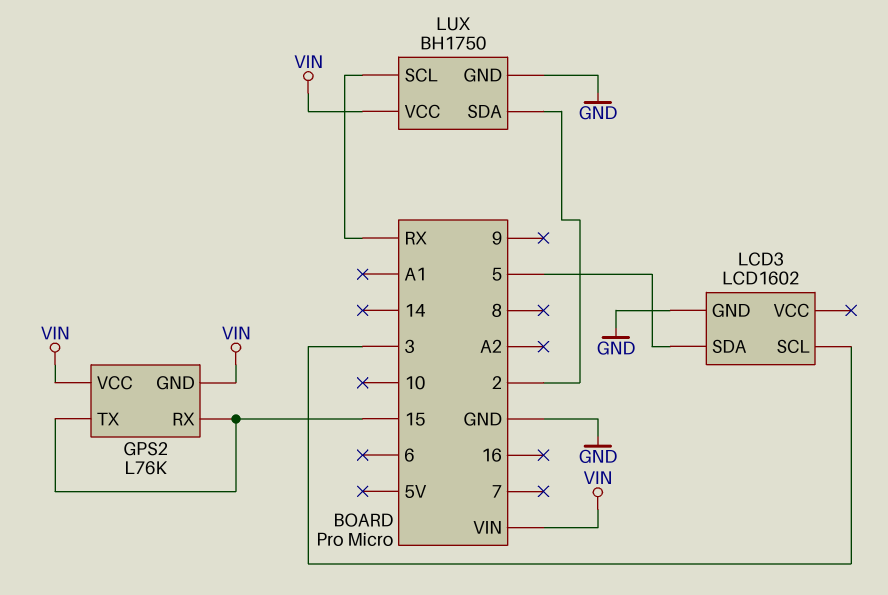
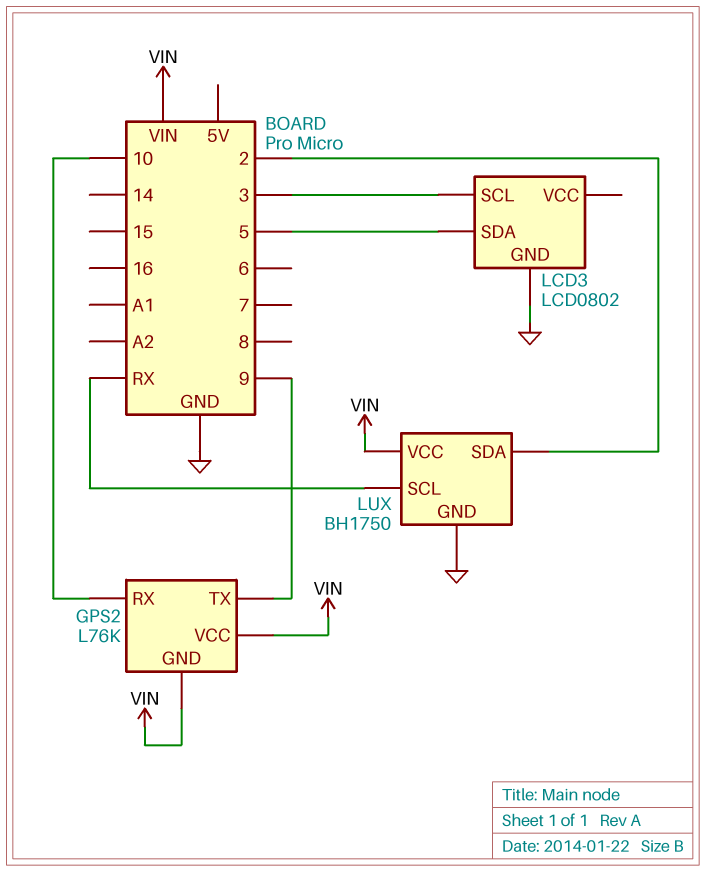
GPS2 pin RX: 15 -> 10
GPS2 pin TX: 15 -> 9
LCD3: LCD1602 -> LCD0802

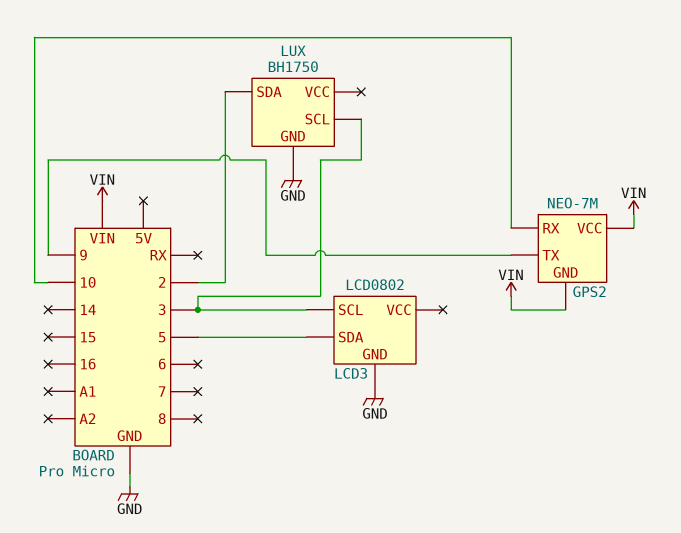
GPS2: L76K -> NEO-7M
LUX pin SCL: RX -> 3
LUX pin VCC: VIN -> none

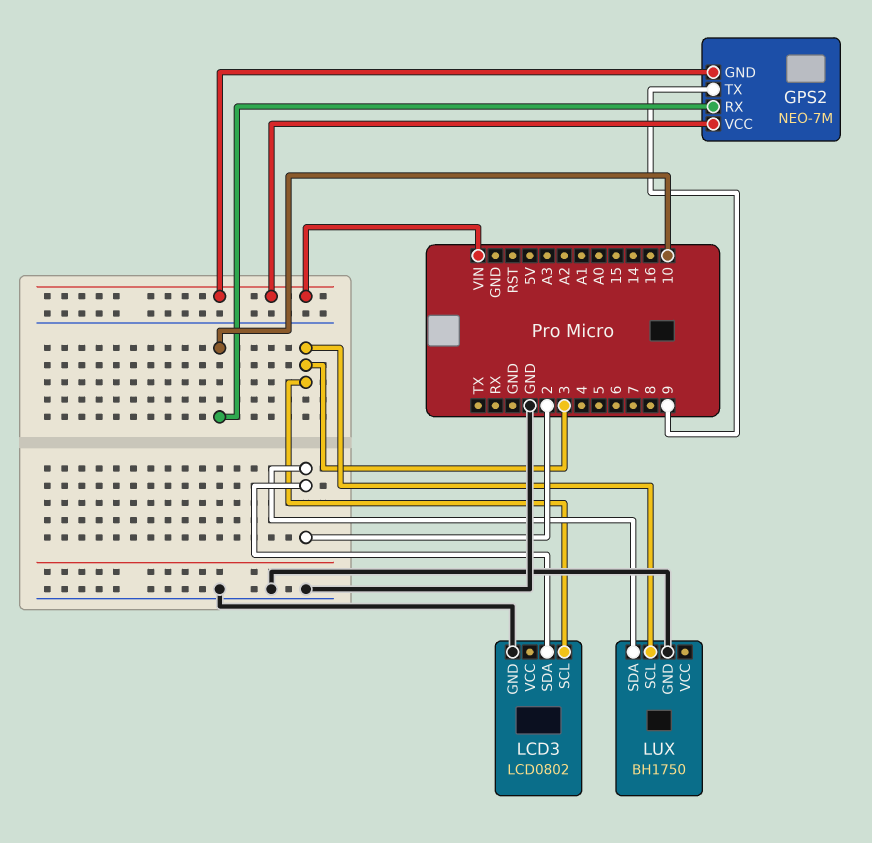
LCD3 pin SDA: 5 -> 2

